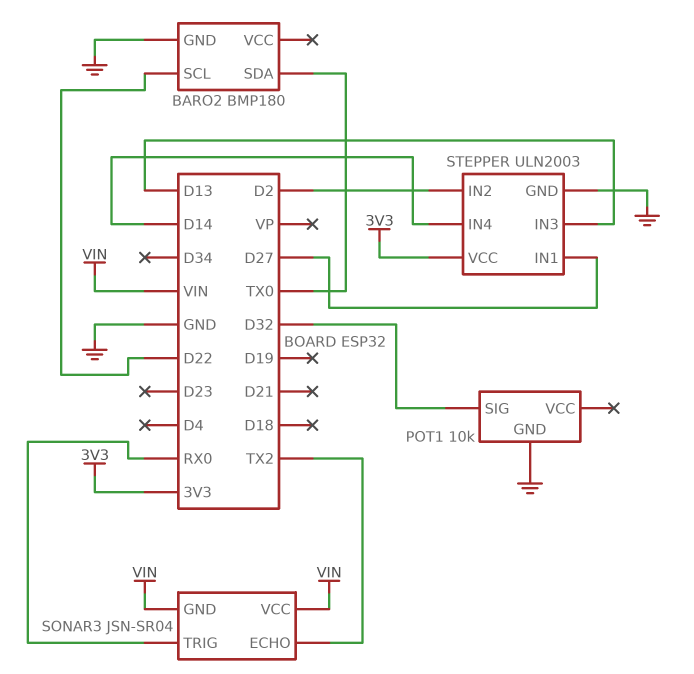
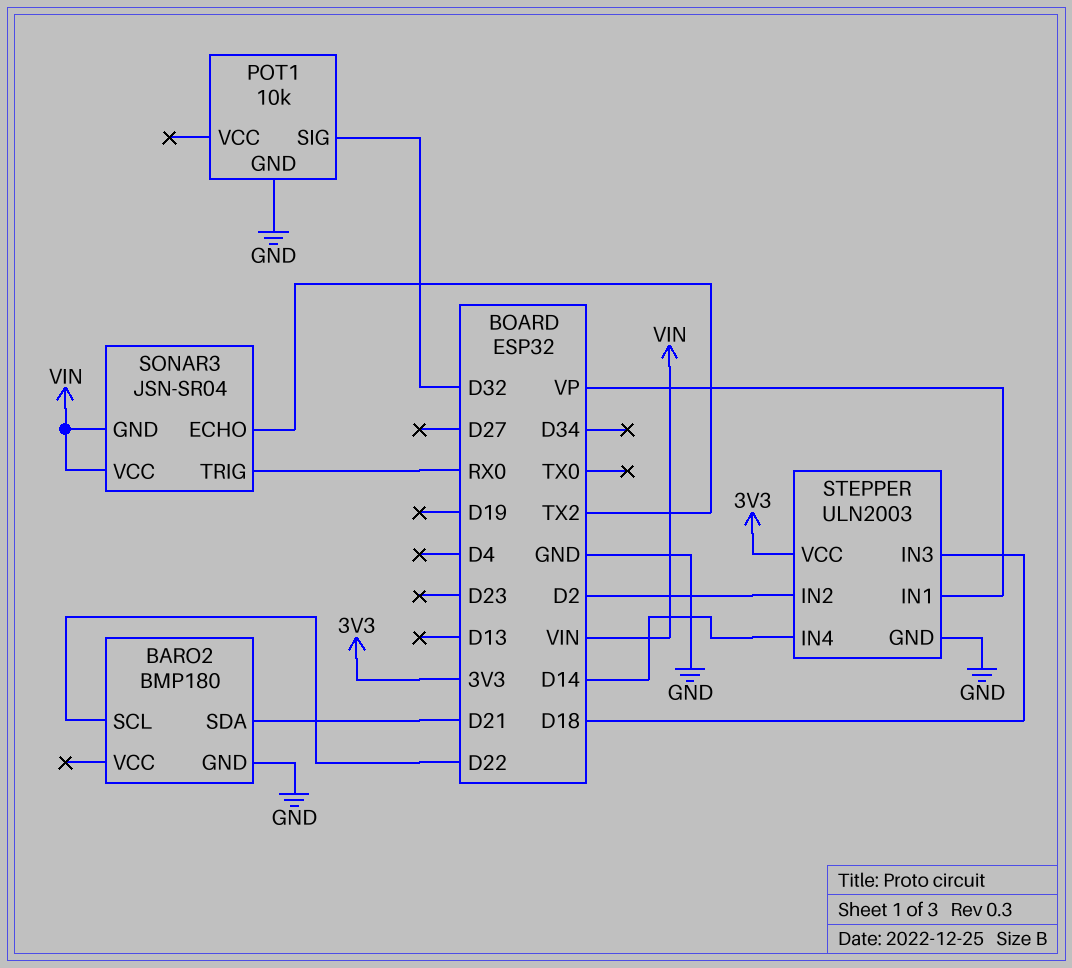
BARO2 pin SDA: TX0 -> D21
STEPPER pin IN1: D27 -> VP
STEPPER pin IN3: D13 -> D18

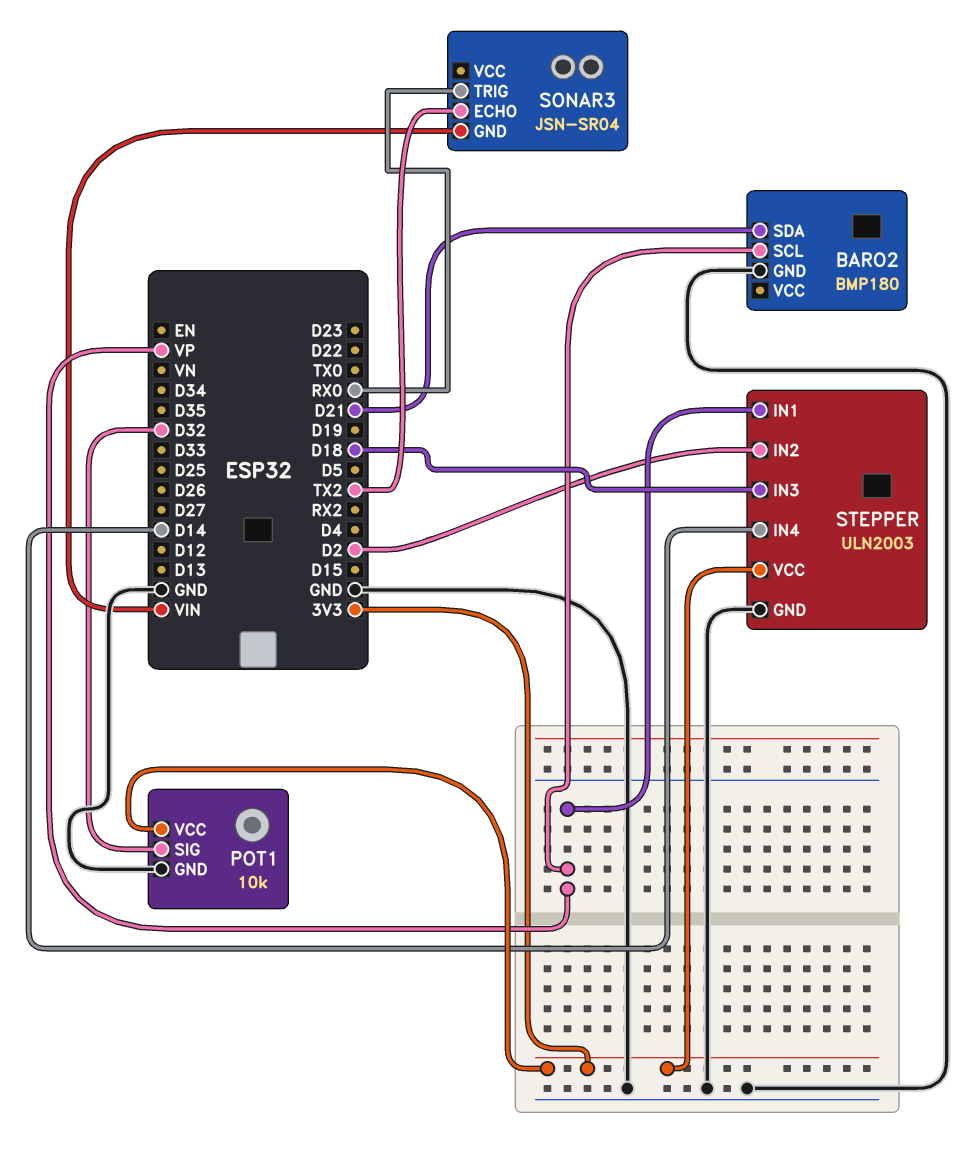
BARO2 pin SCL: D22 -> VP
POT1 pin VCC: none -> 3V3
SONAR3 pin VCC: VIN -> none

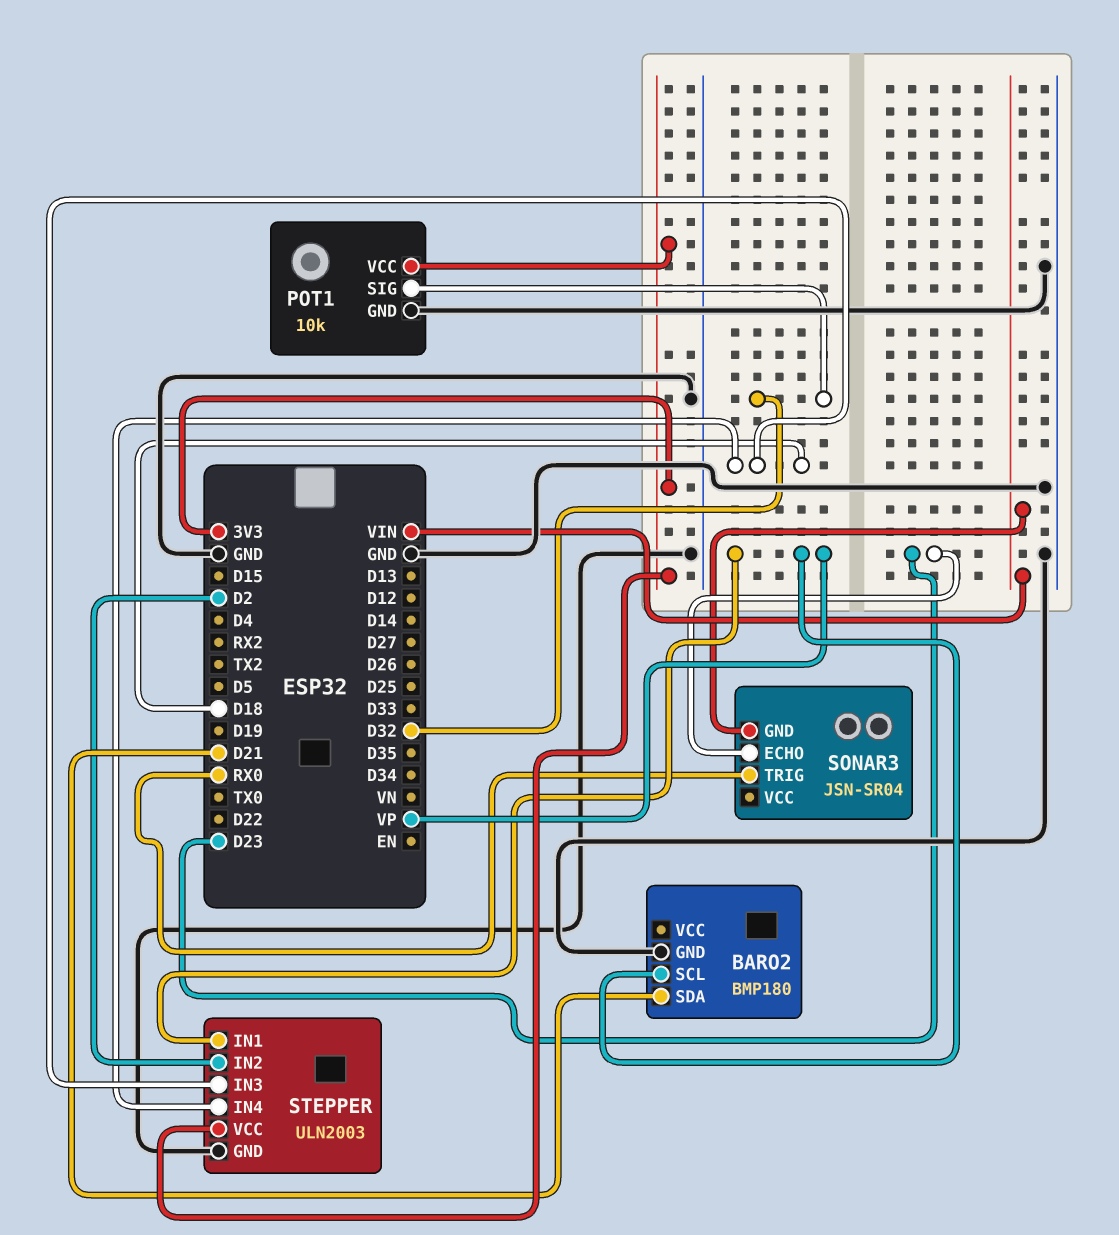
SONAR3 pin ECHO: TX2 -> D23
STEPPER pin IN4: D14 -> D18

